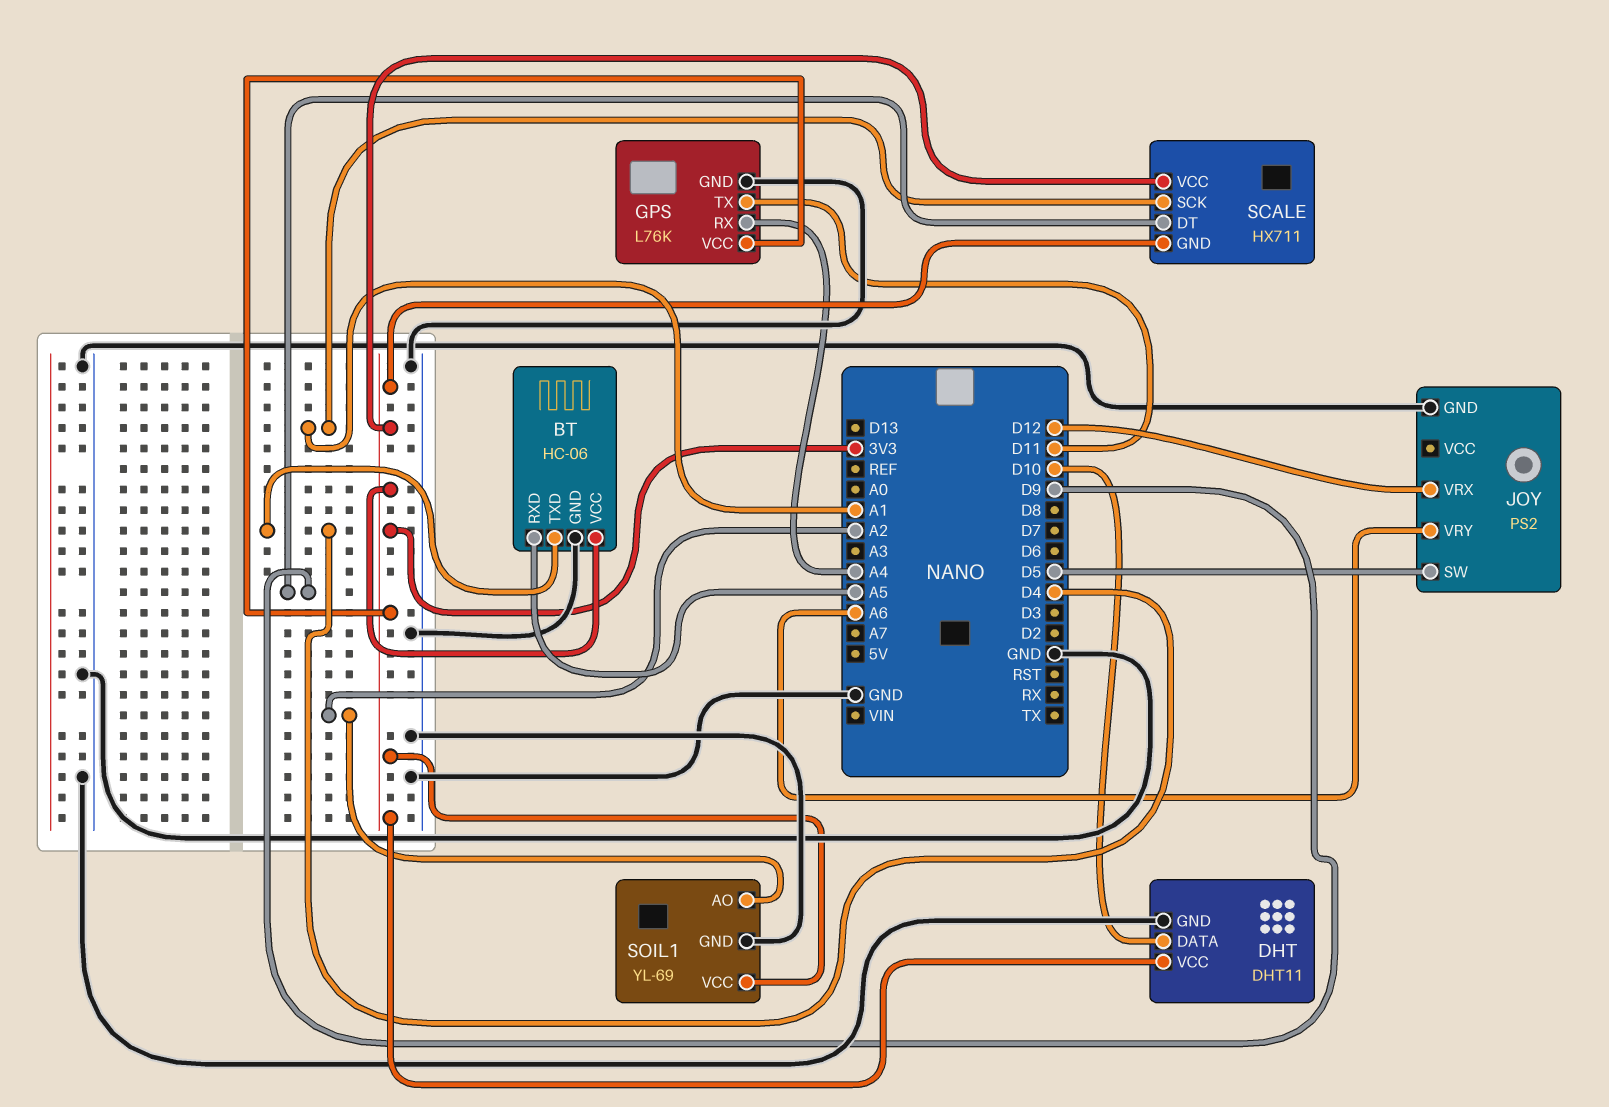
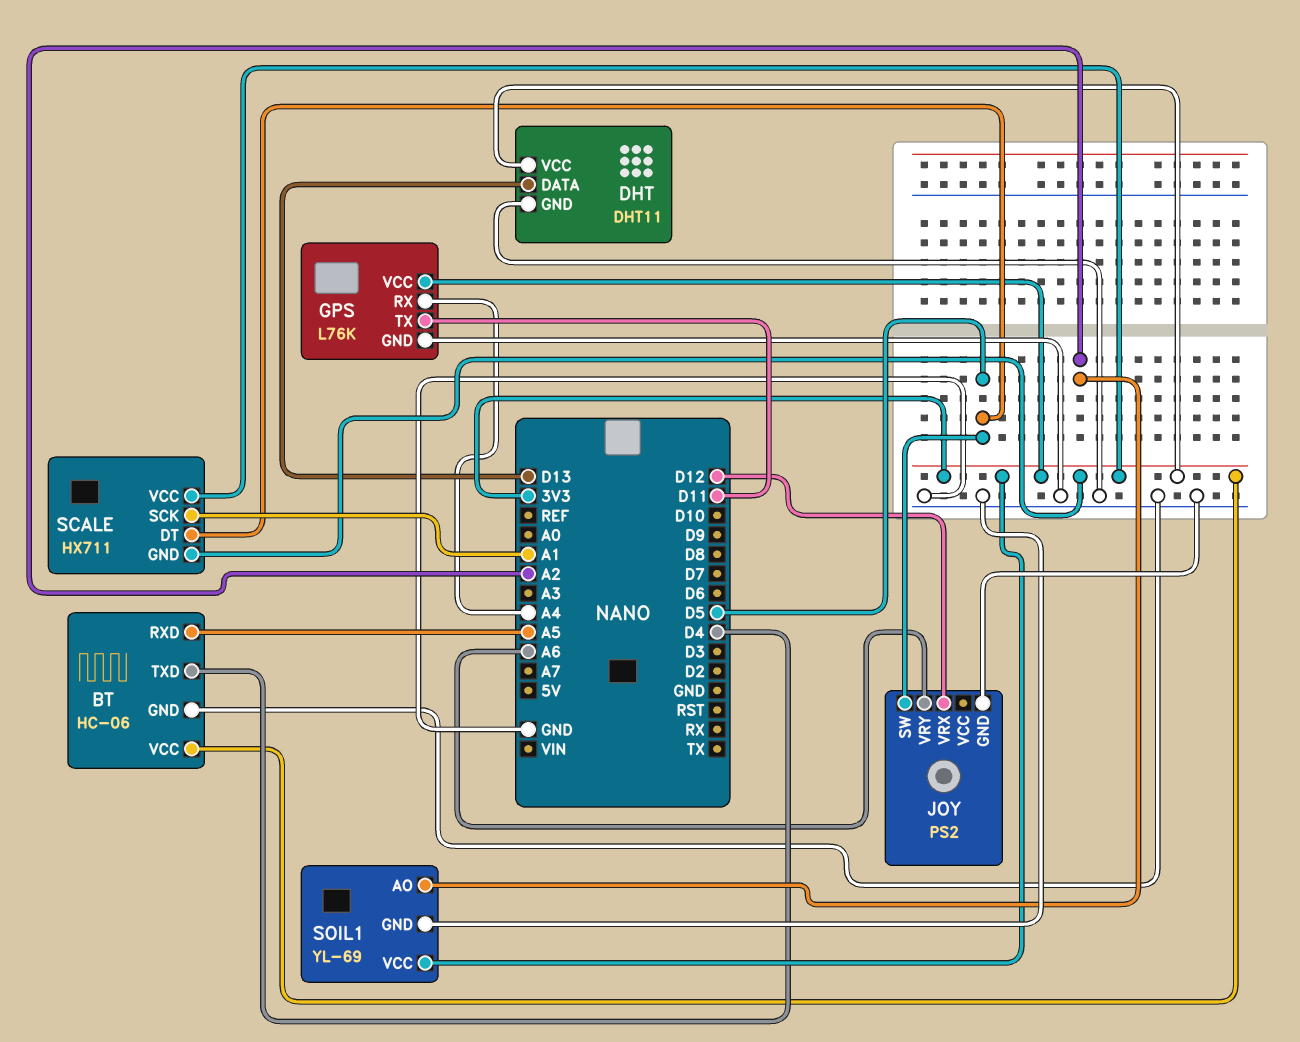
DHT pin DATA: D10 -> D13
SCALE pin DT: D9 -> D5

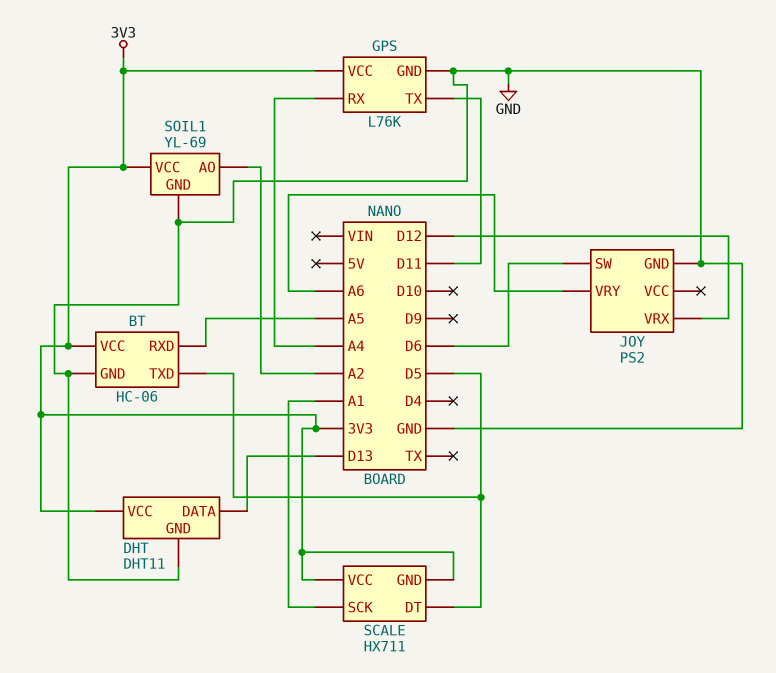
BT pin TXD: D4 -> D5
JOY pin SW: D5 -> D6

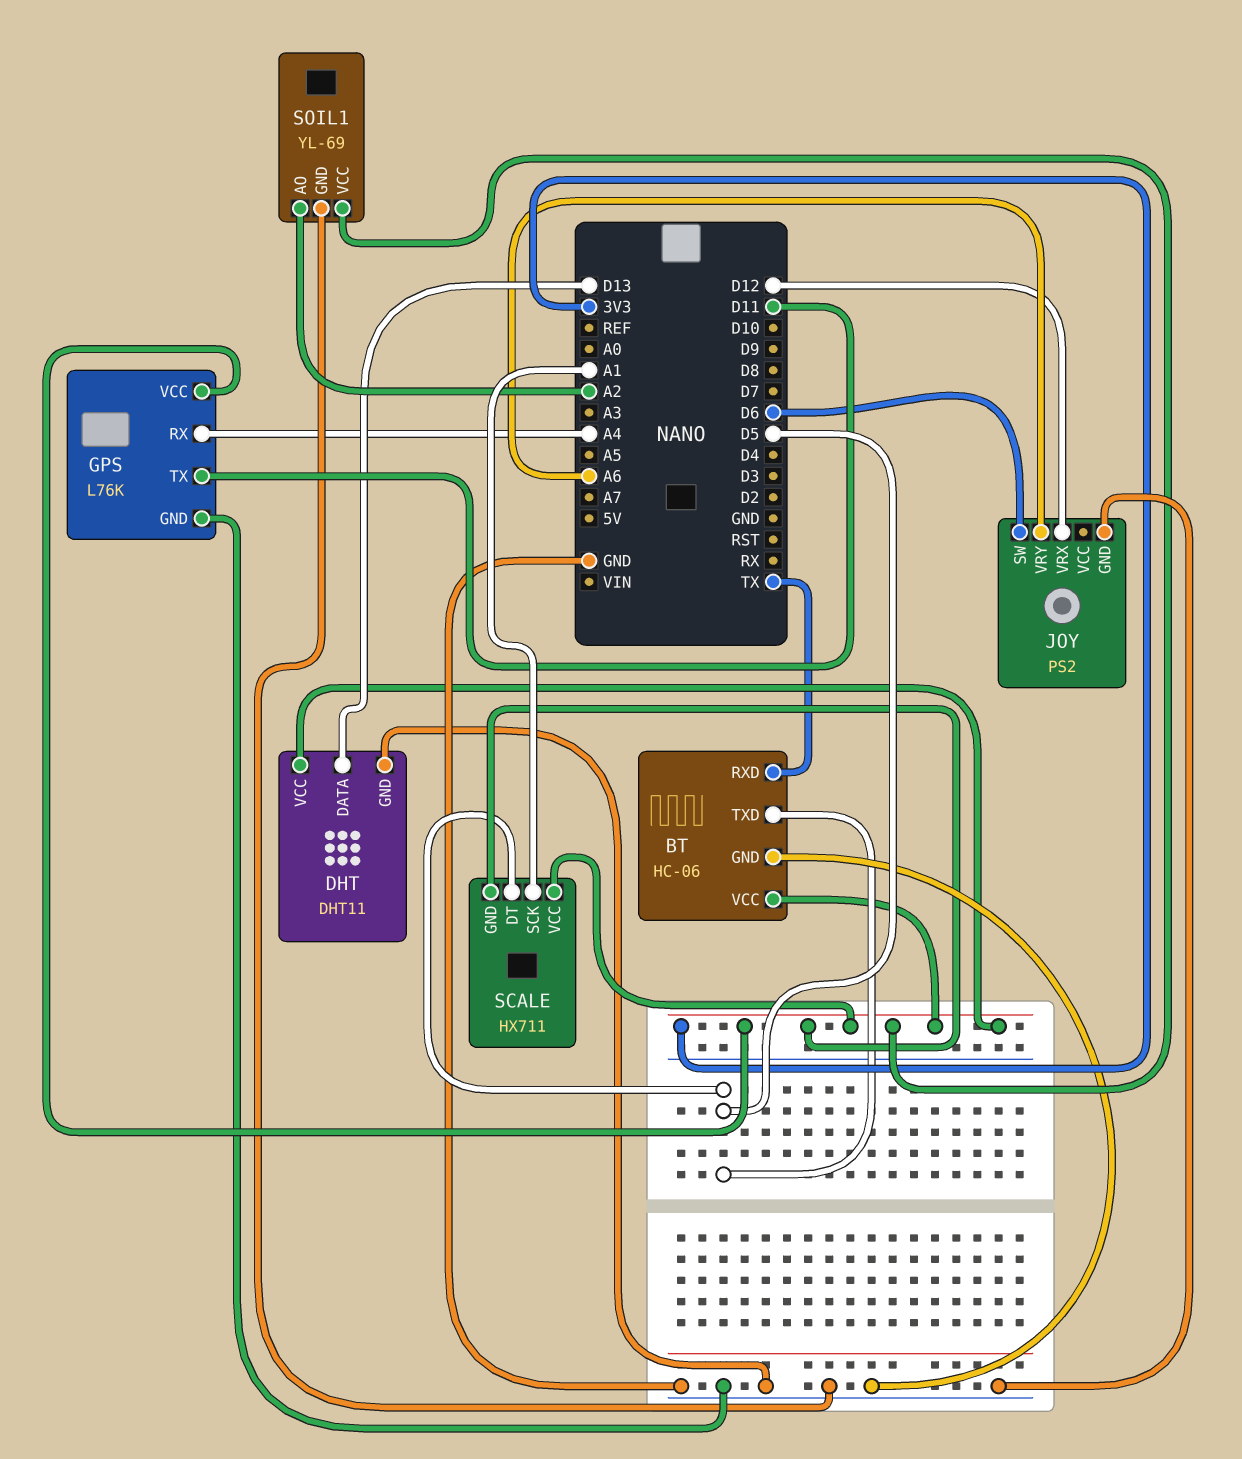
BT pin RXD: A5 -> TX

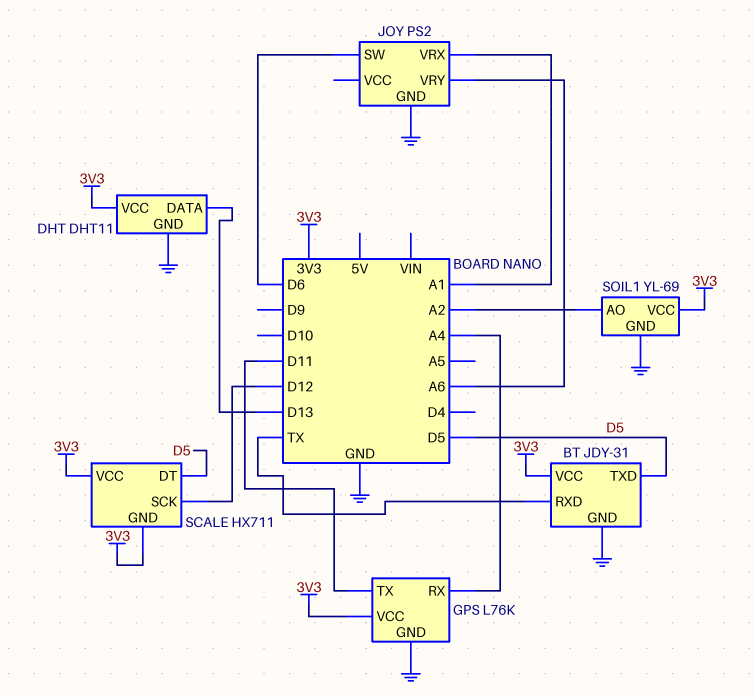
BT: HC-06 -> JDY-31
JOY pin VRX: D12 -> A1
SCALE pin SCK: A1 -> D12

